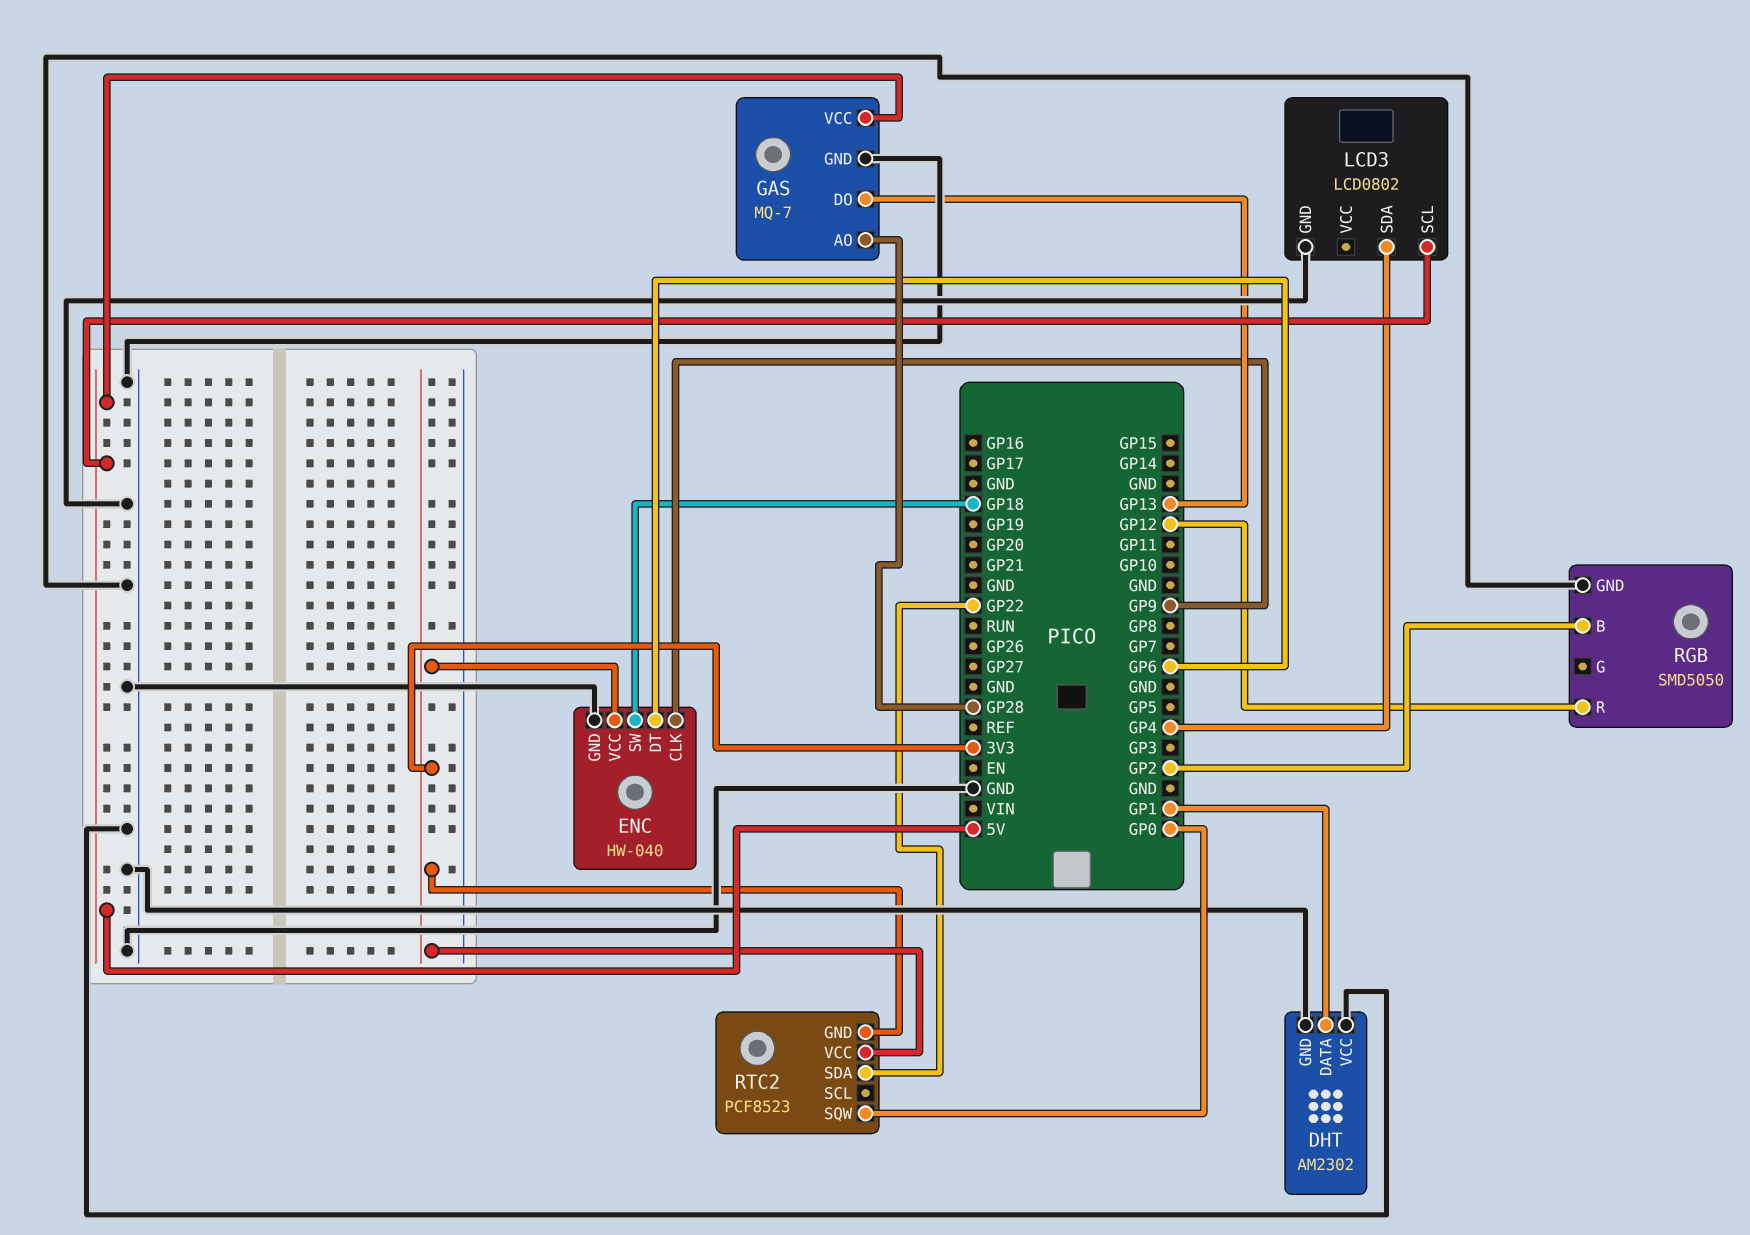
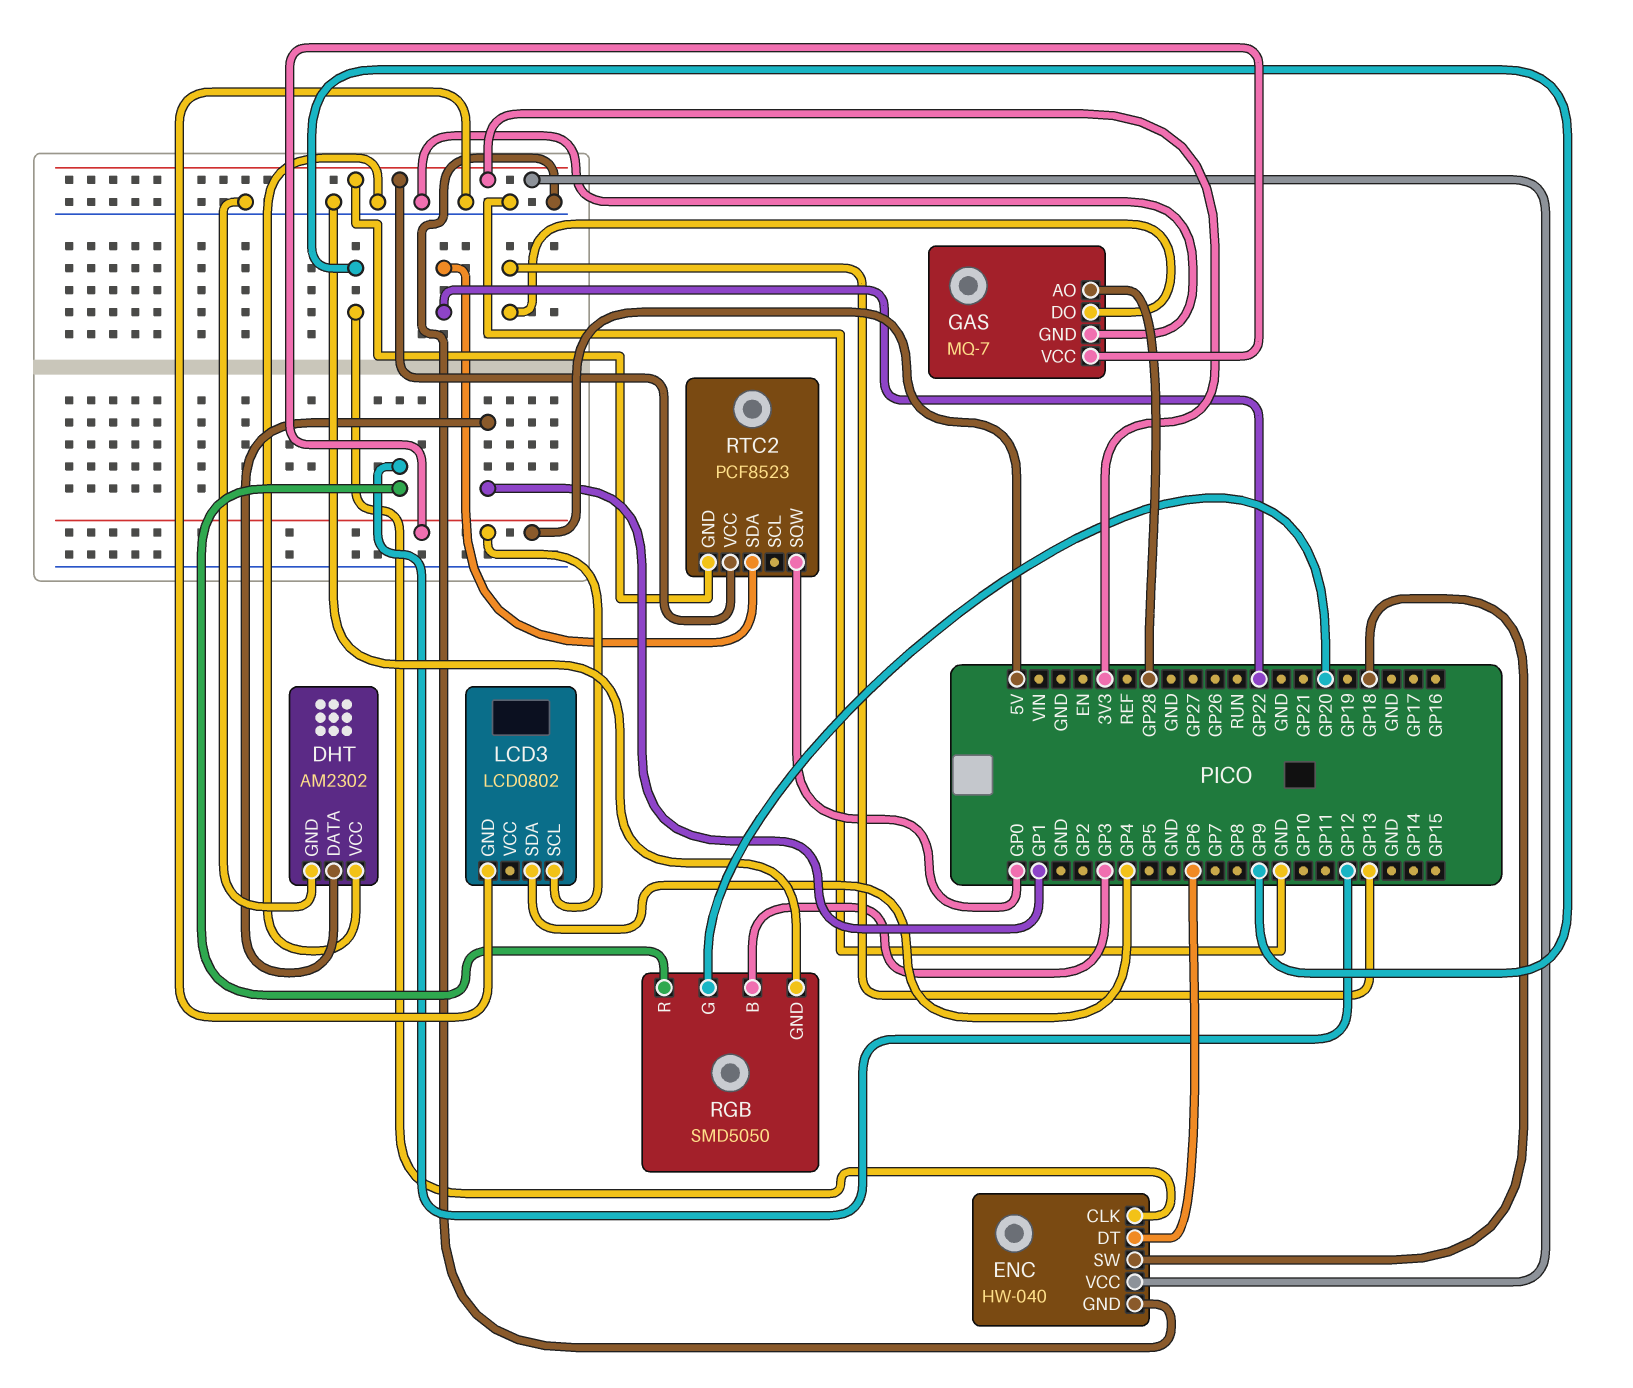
RGB pin B: GP2 -> GP3
RGB pin G: none -> GP20

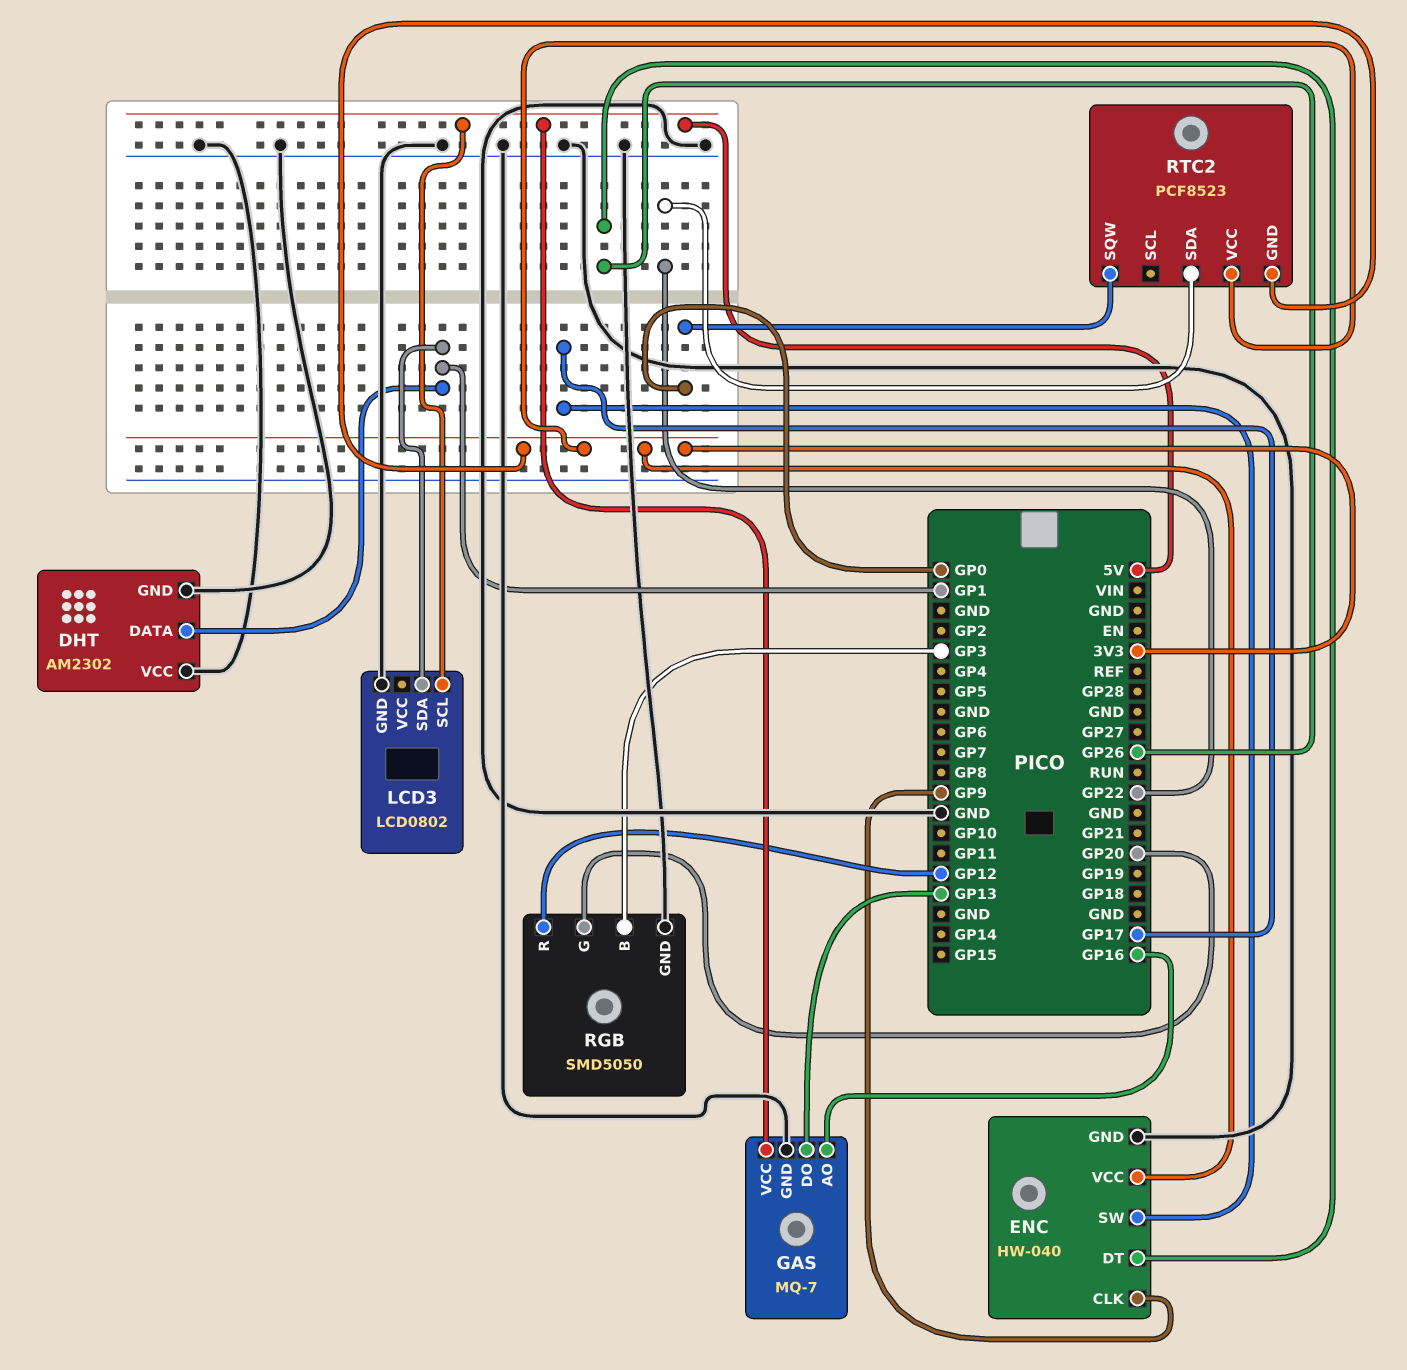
ENC pin DT: GP6 -> GP26
ENC pin SW: GP18 -> GP17
GAS pin AO: GP28 -> GP16
LCD3 pin SDA: GP4 -> GP1

